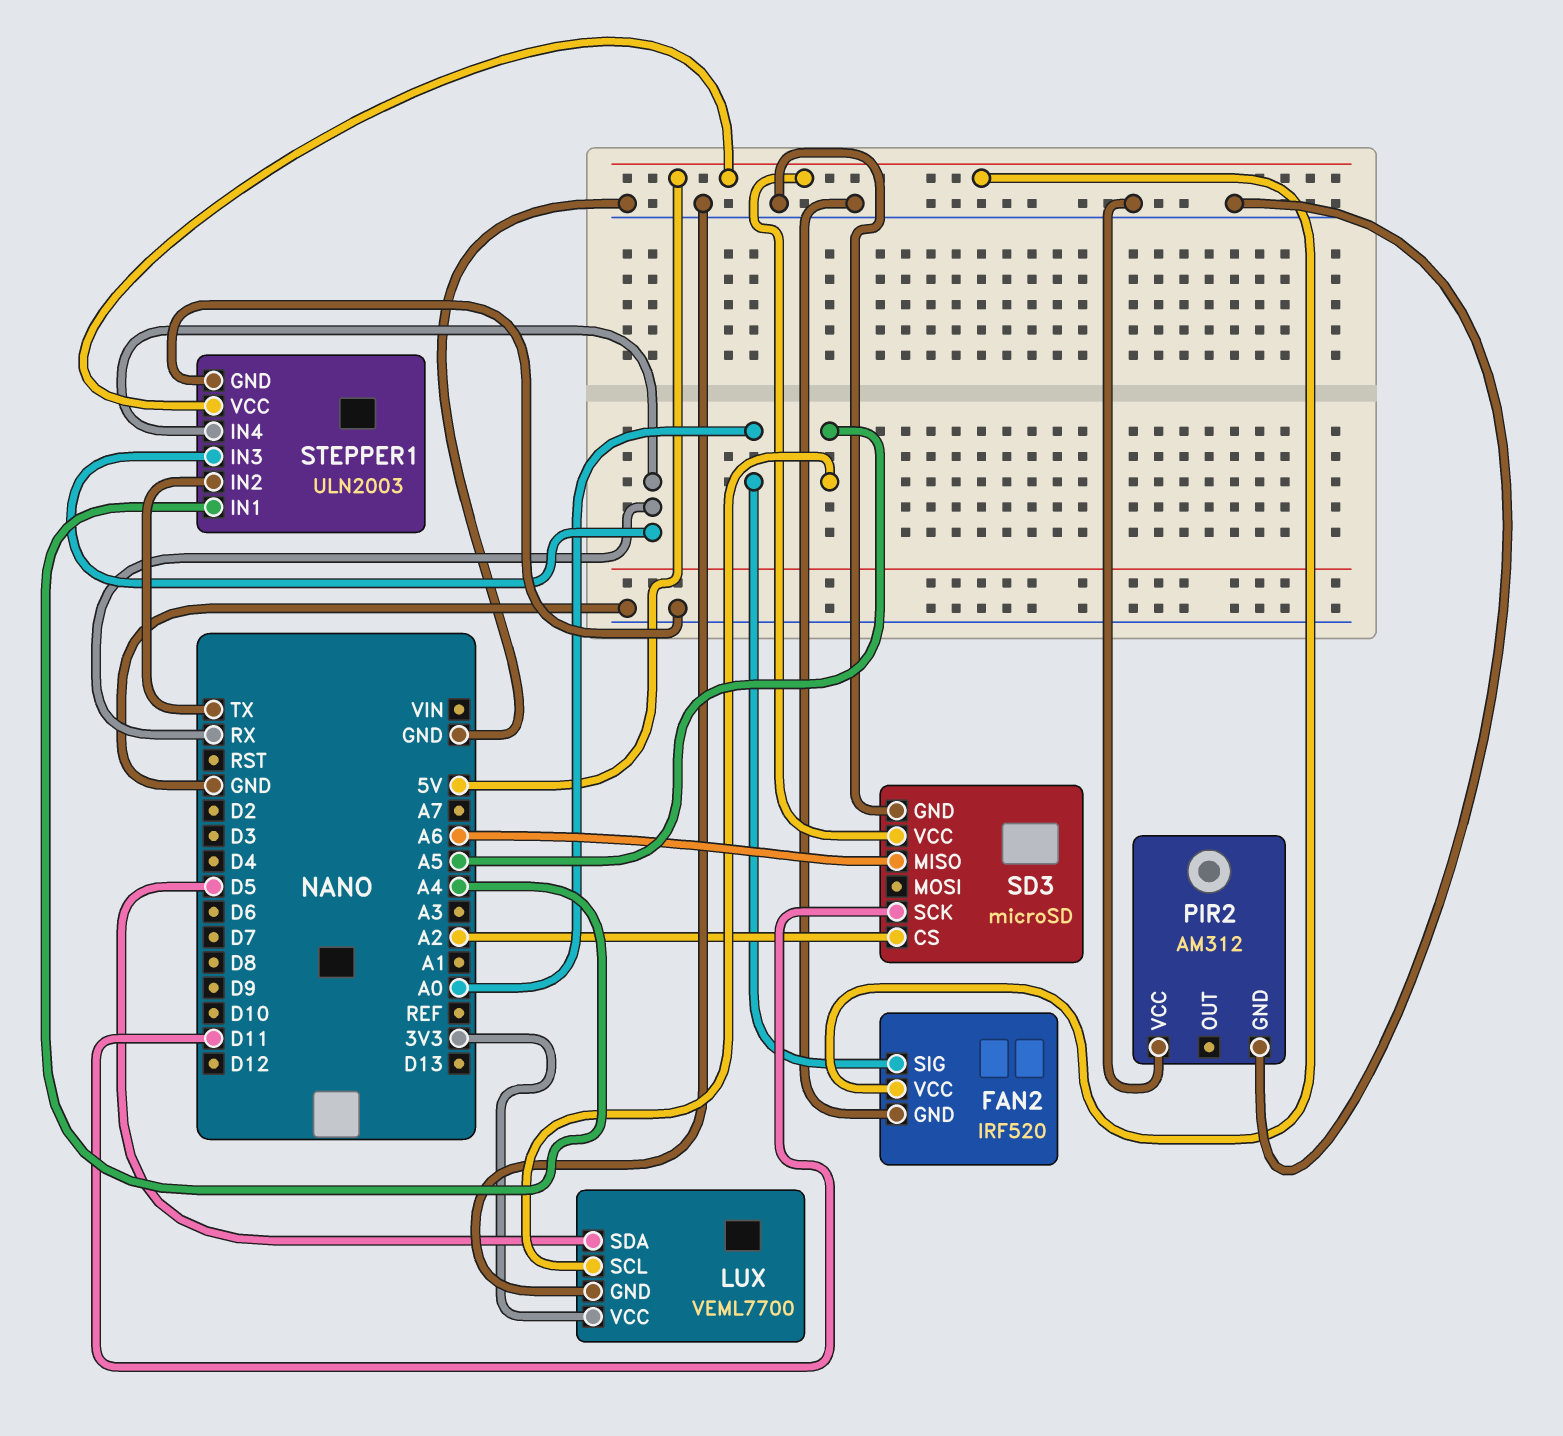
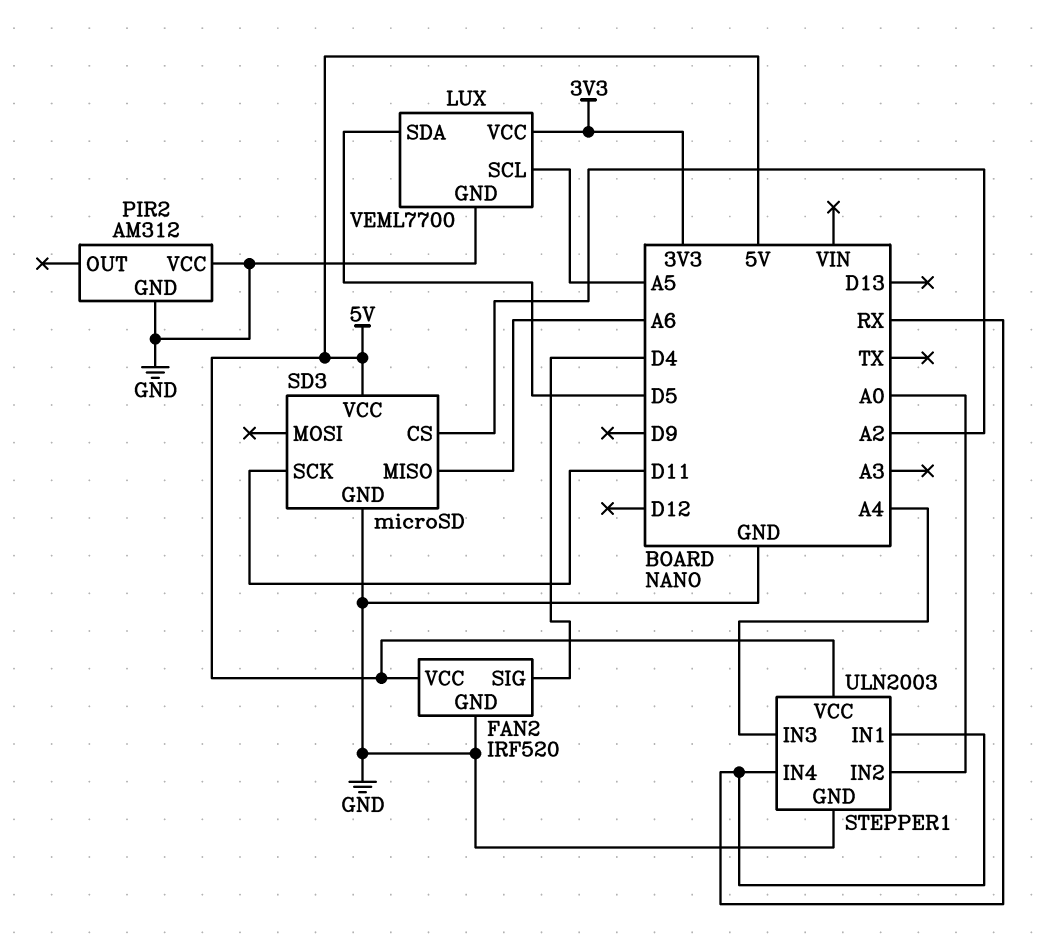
FAN2 pin SIG: A0 -> D4
STEPPER1 pin IN1: A4 -> RX
STEPPER1 pin IN2: TX -> A0
STEPPER1 pin IN3: RX -> A4

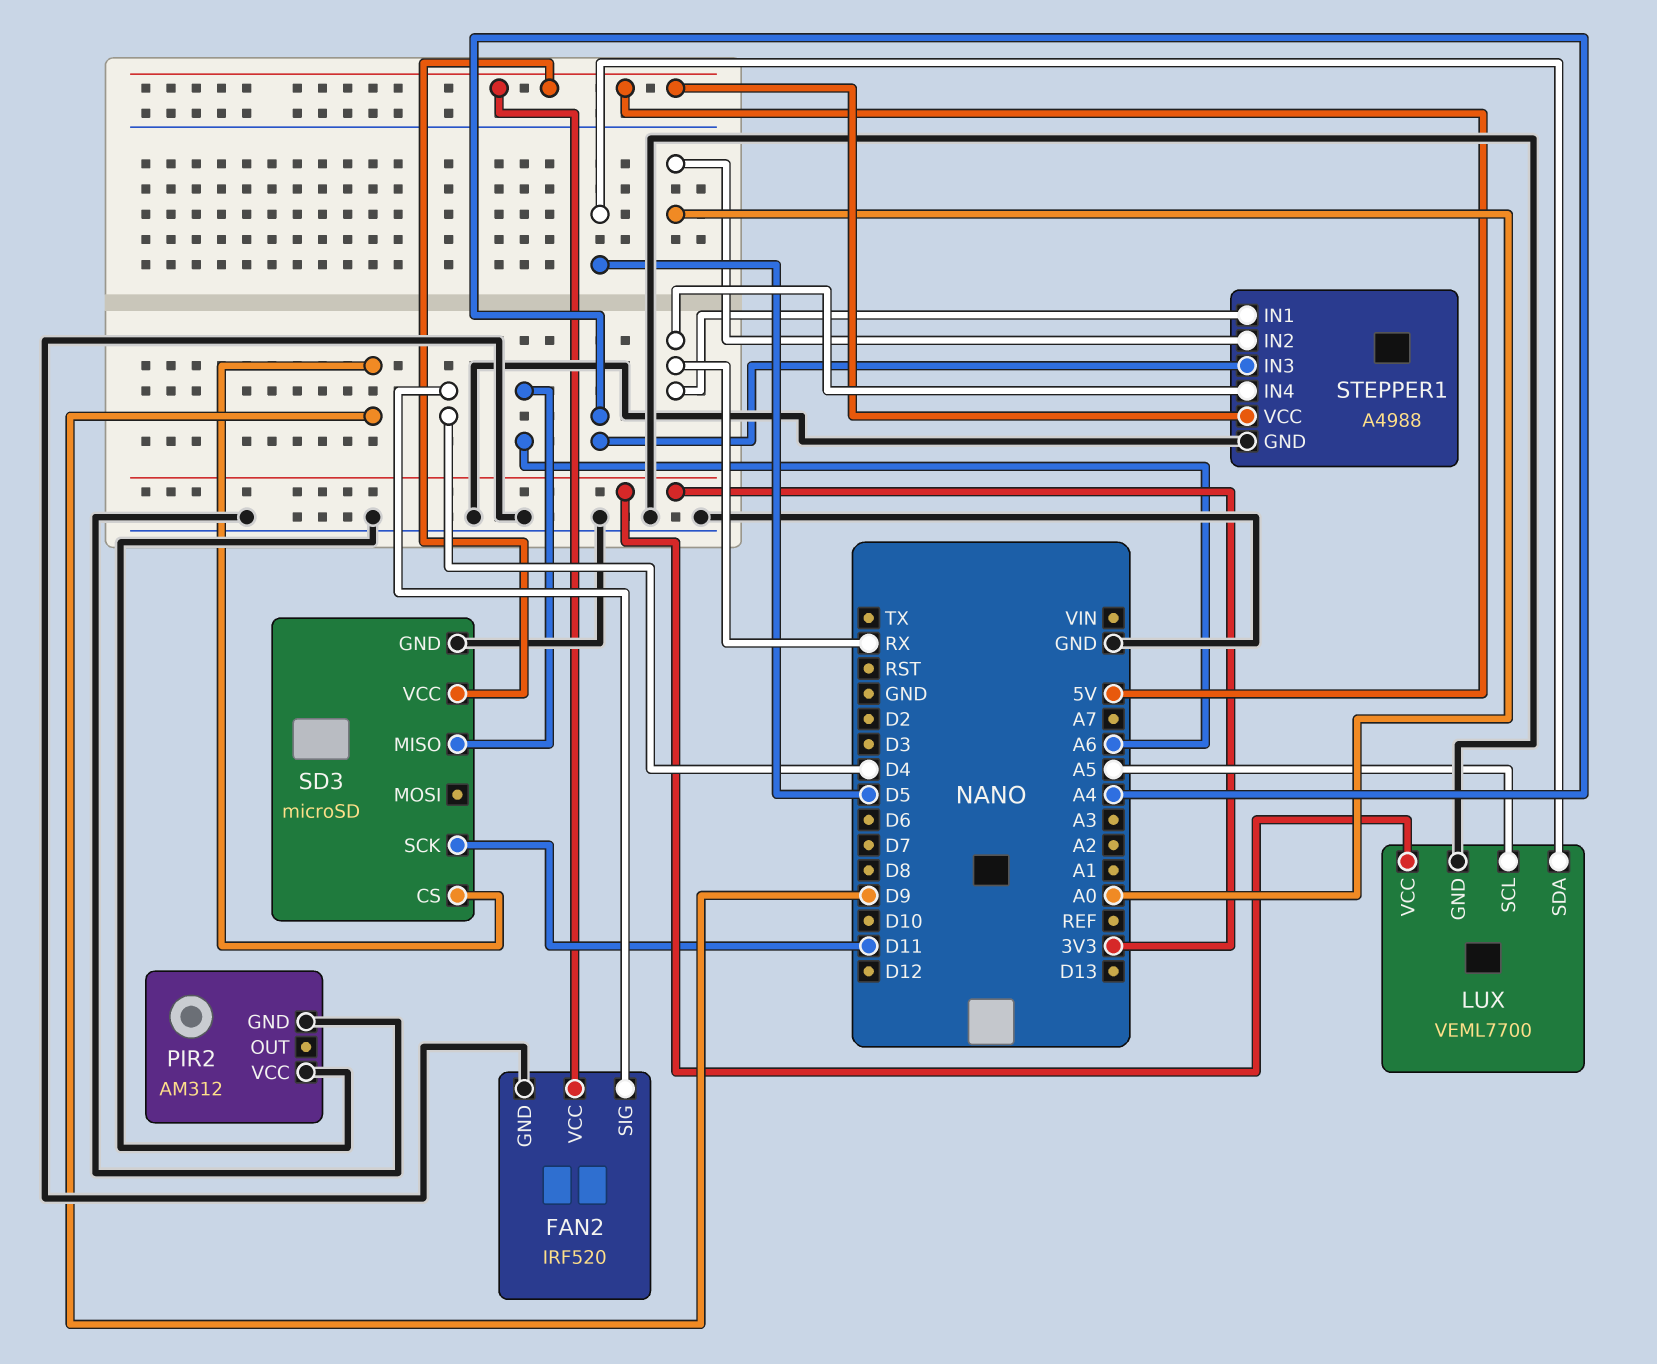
SD3 pin CS: A2 -> D9
STEPPER1: ULN2003 -> A4988

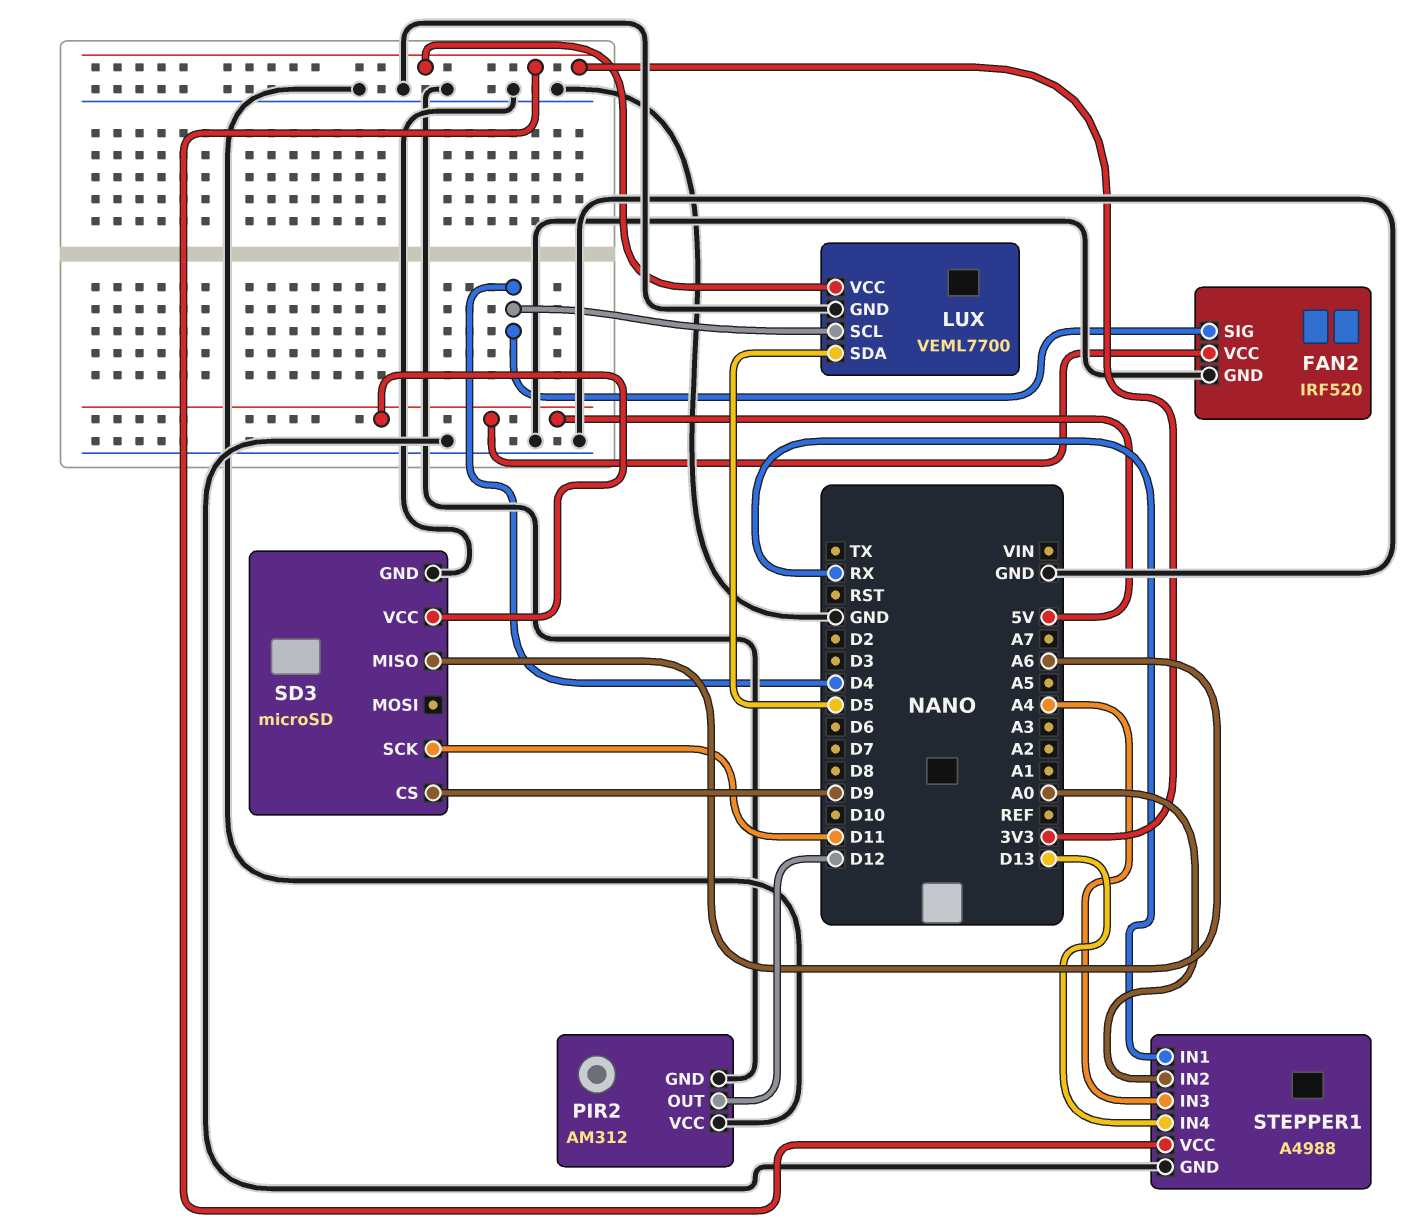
LUX pin SCL: A5 -> D4
PIR2 pin OUT: none -> D12
STEPPER1 pin IN4: RX -> D13
STEPPER1 pin VCC: 5V -> 3V3

